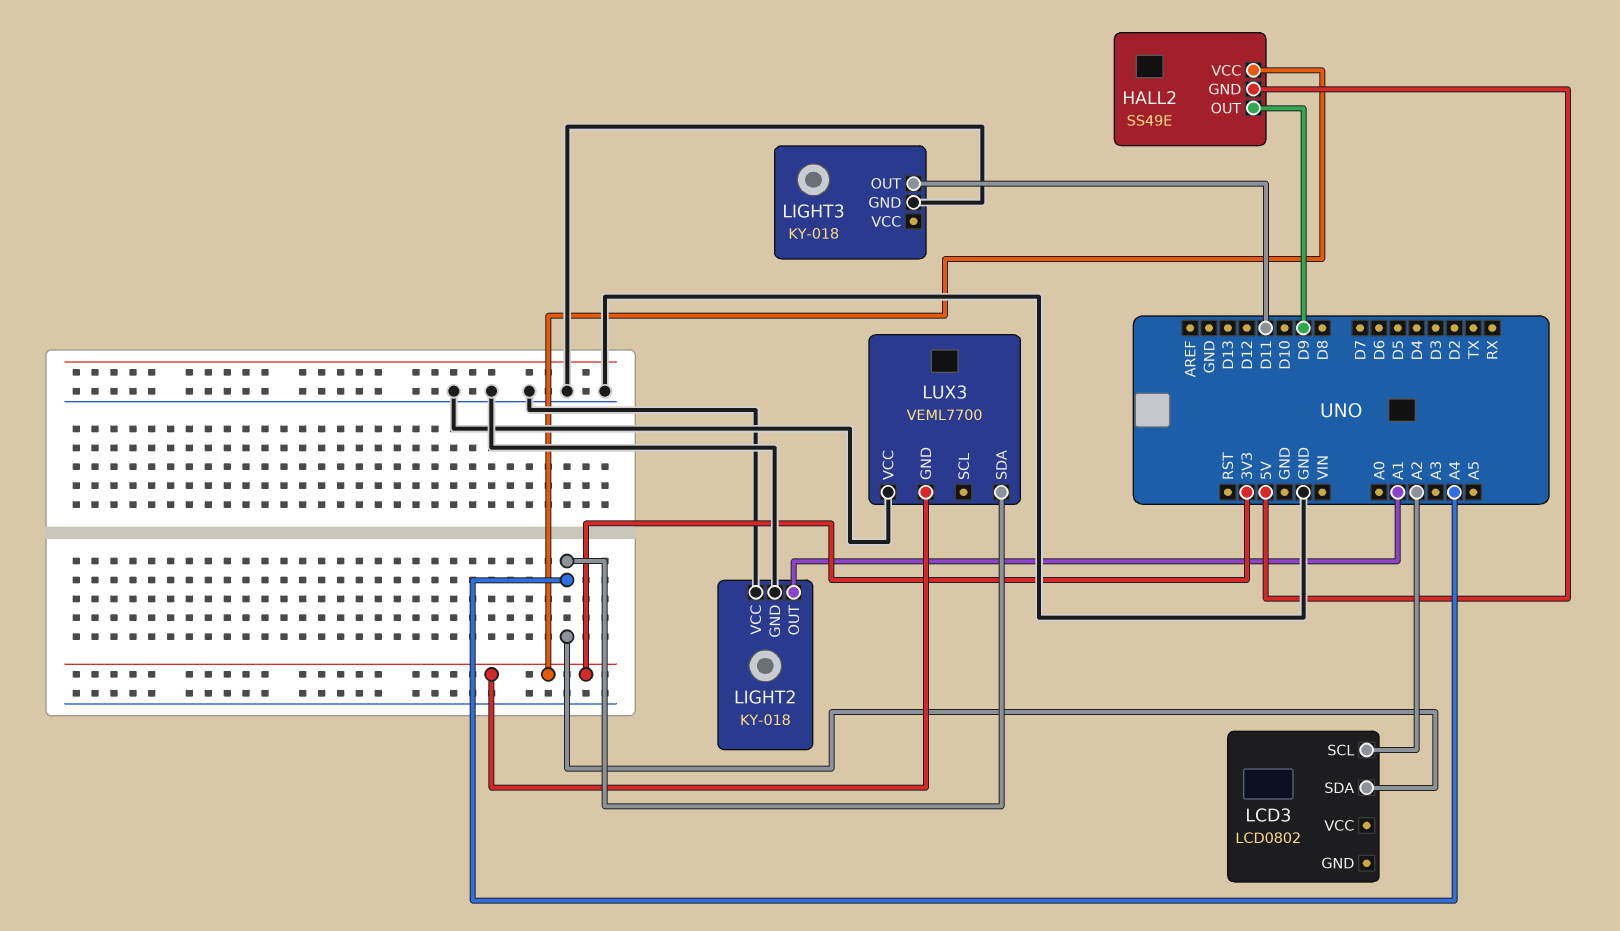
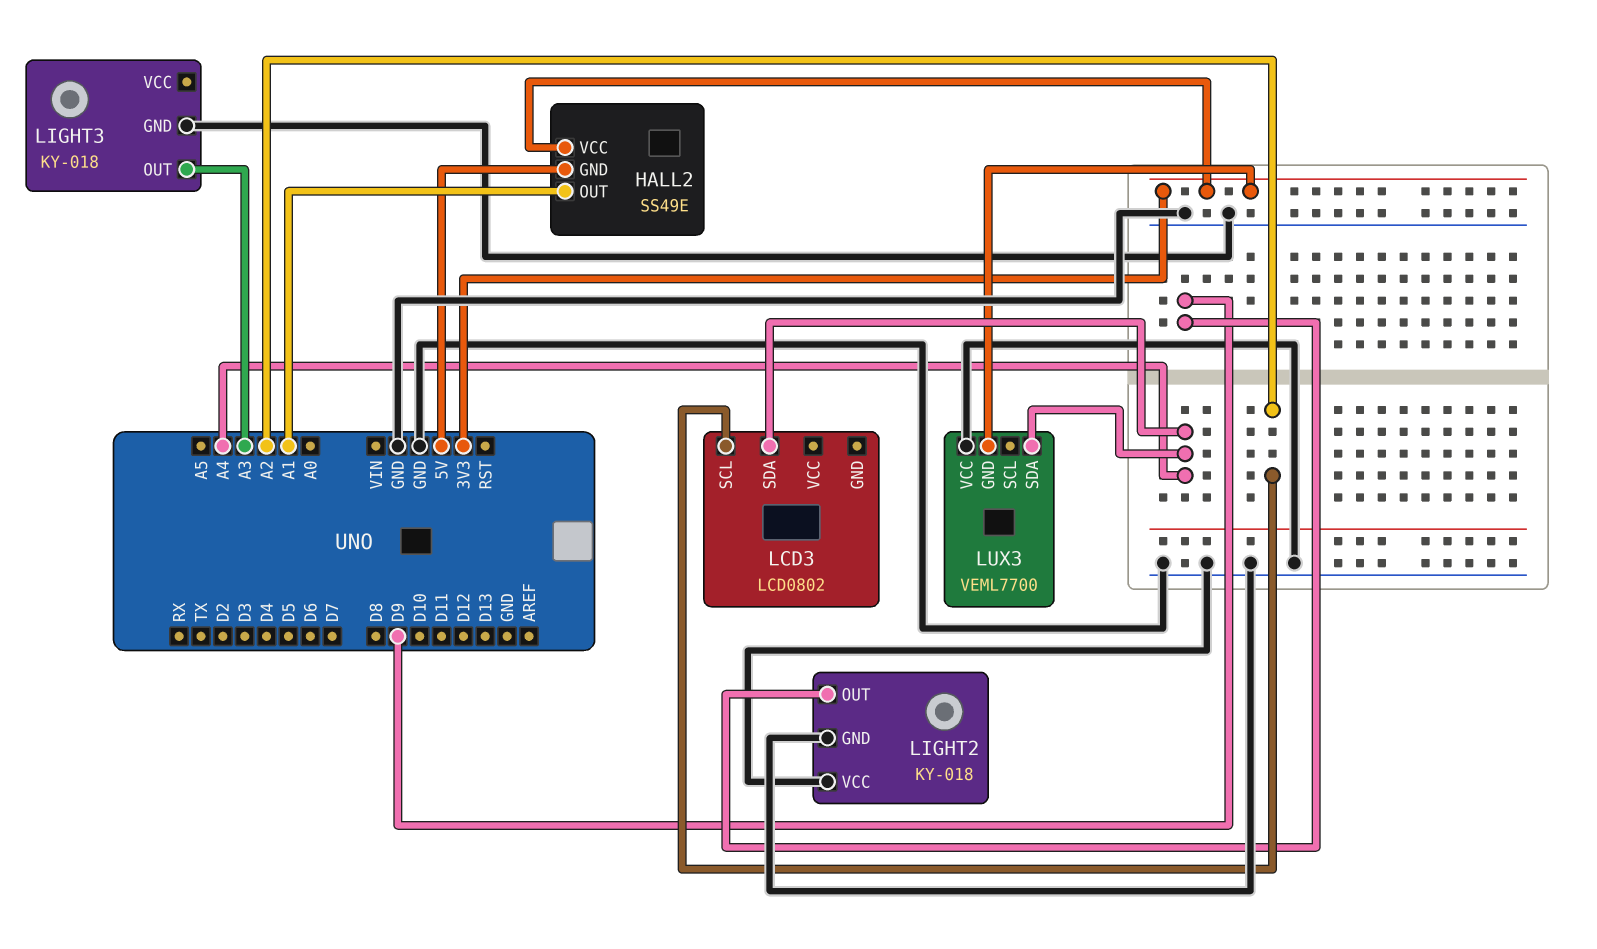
HALL2 pin OUT: D9 -> A1
LIGHT2 pin OUT: A1 -> D9
LIGHT3 pin OUT: D11 -> A3

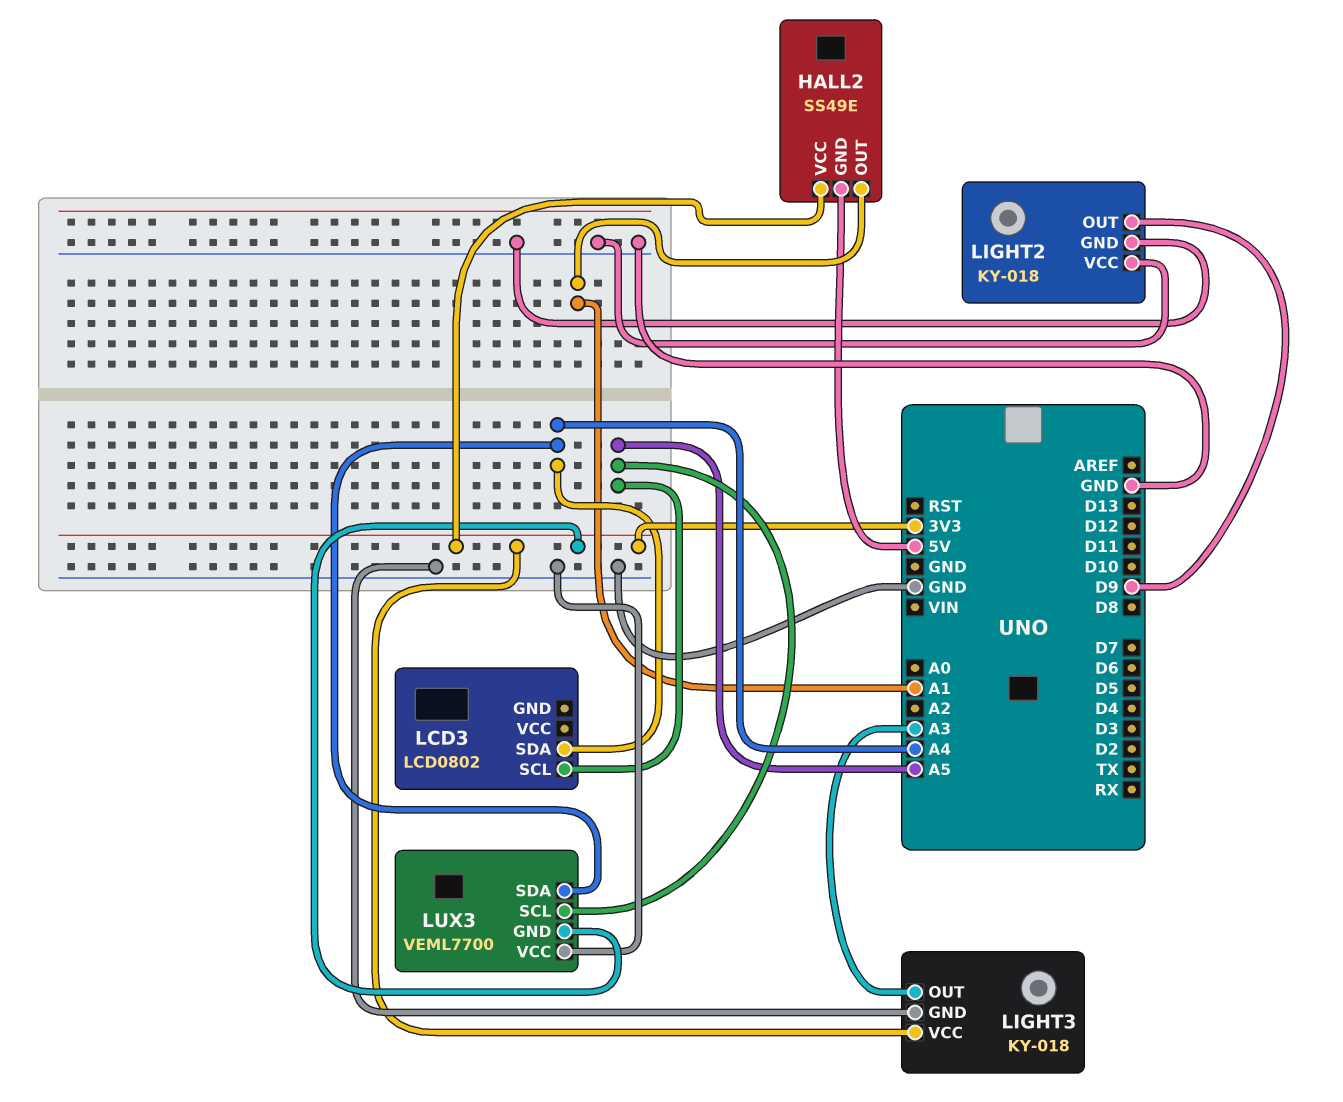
LCD3 pin SCL: A2 -> A5
LIGHT3 pin VCC: none -> 3V3
LUX3 pin SCL: none -> A5

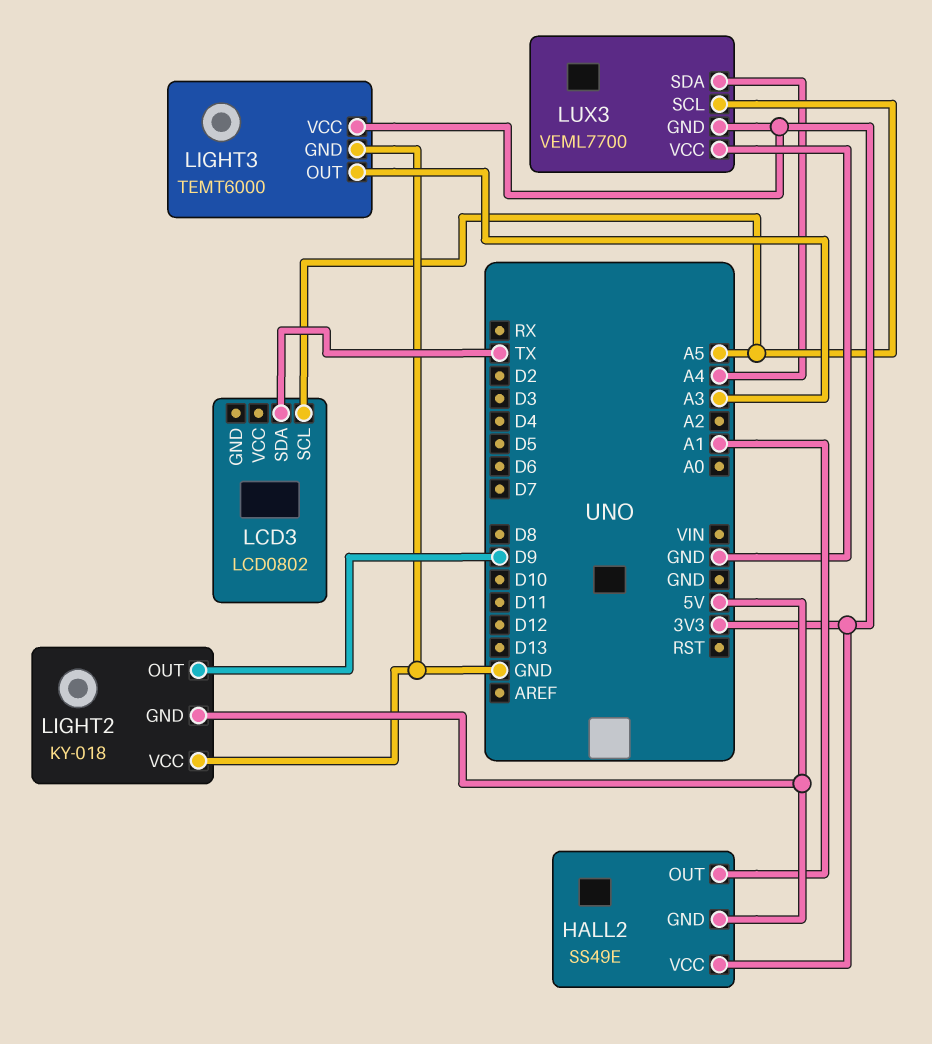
LCD3 pin SDA: A4 -> TX
LIGHT2 pin GND: GND -> 5V
LIGHT3: KY-018 -> TEMT6000

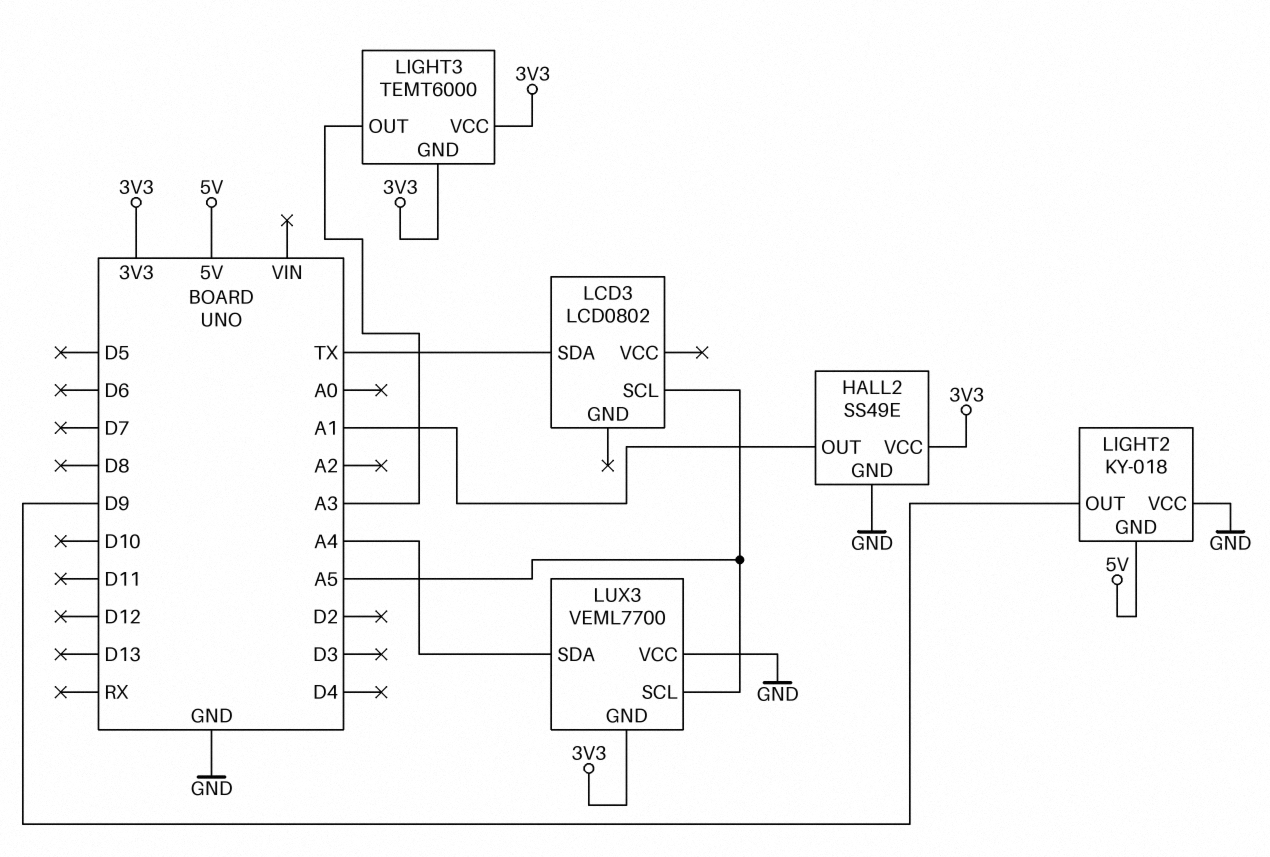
HALL2 pin GND: 5V -> GND
LIGHT3 pin GND: GND -> 3V3

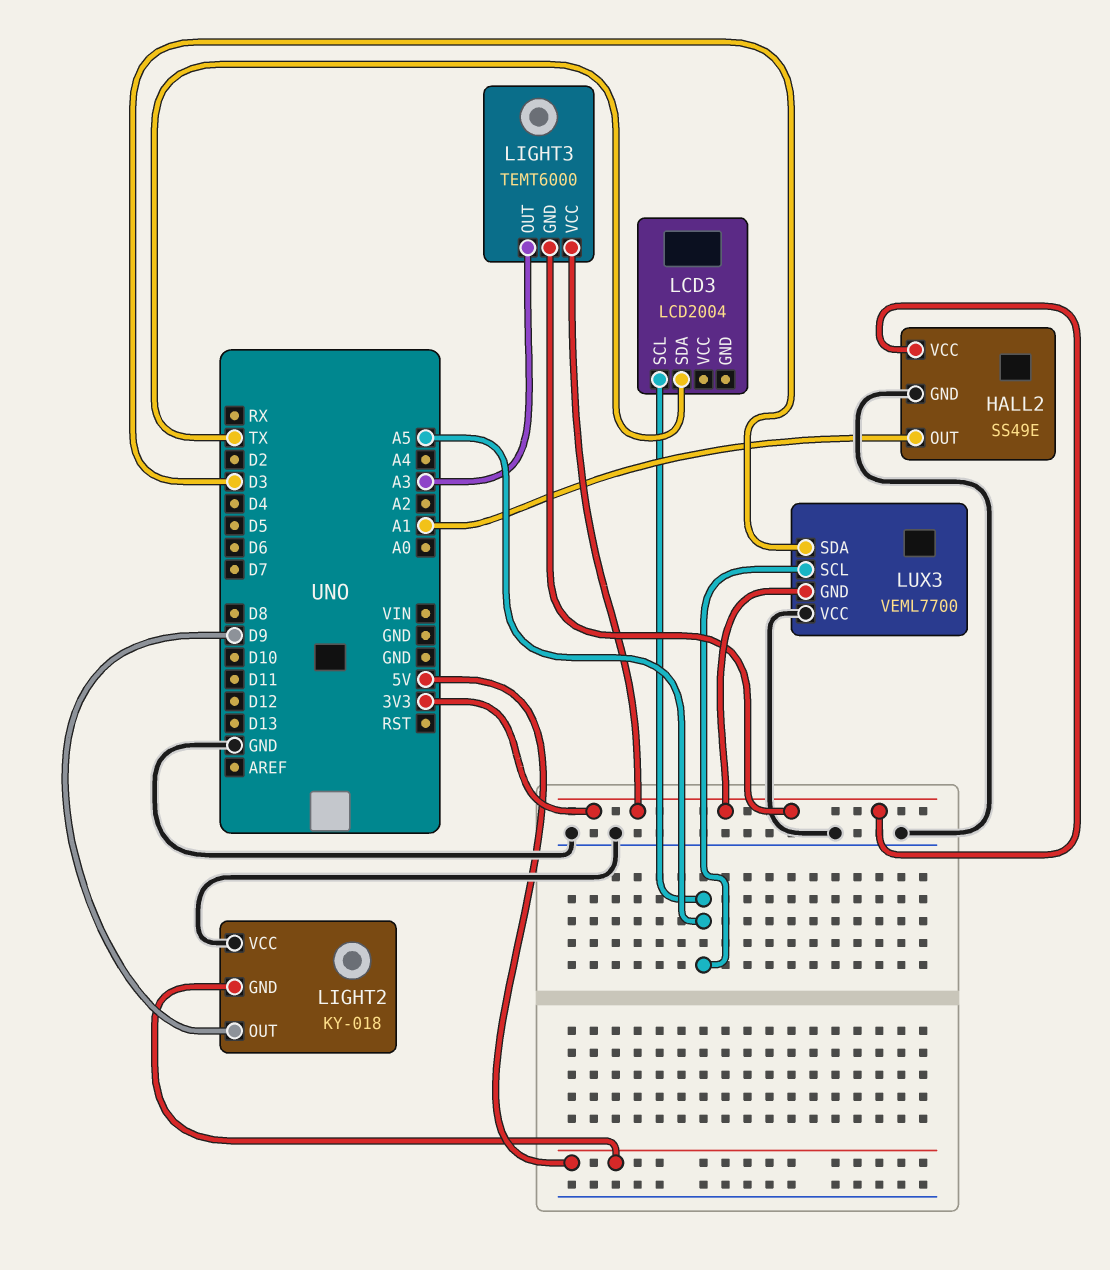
LCD3: LCD0802 -> LCD2004
LUX3 pin SDA: A4 -> D3

